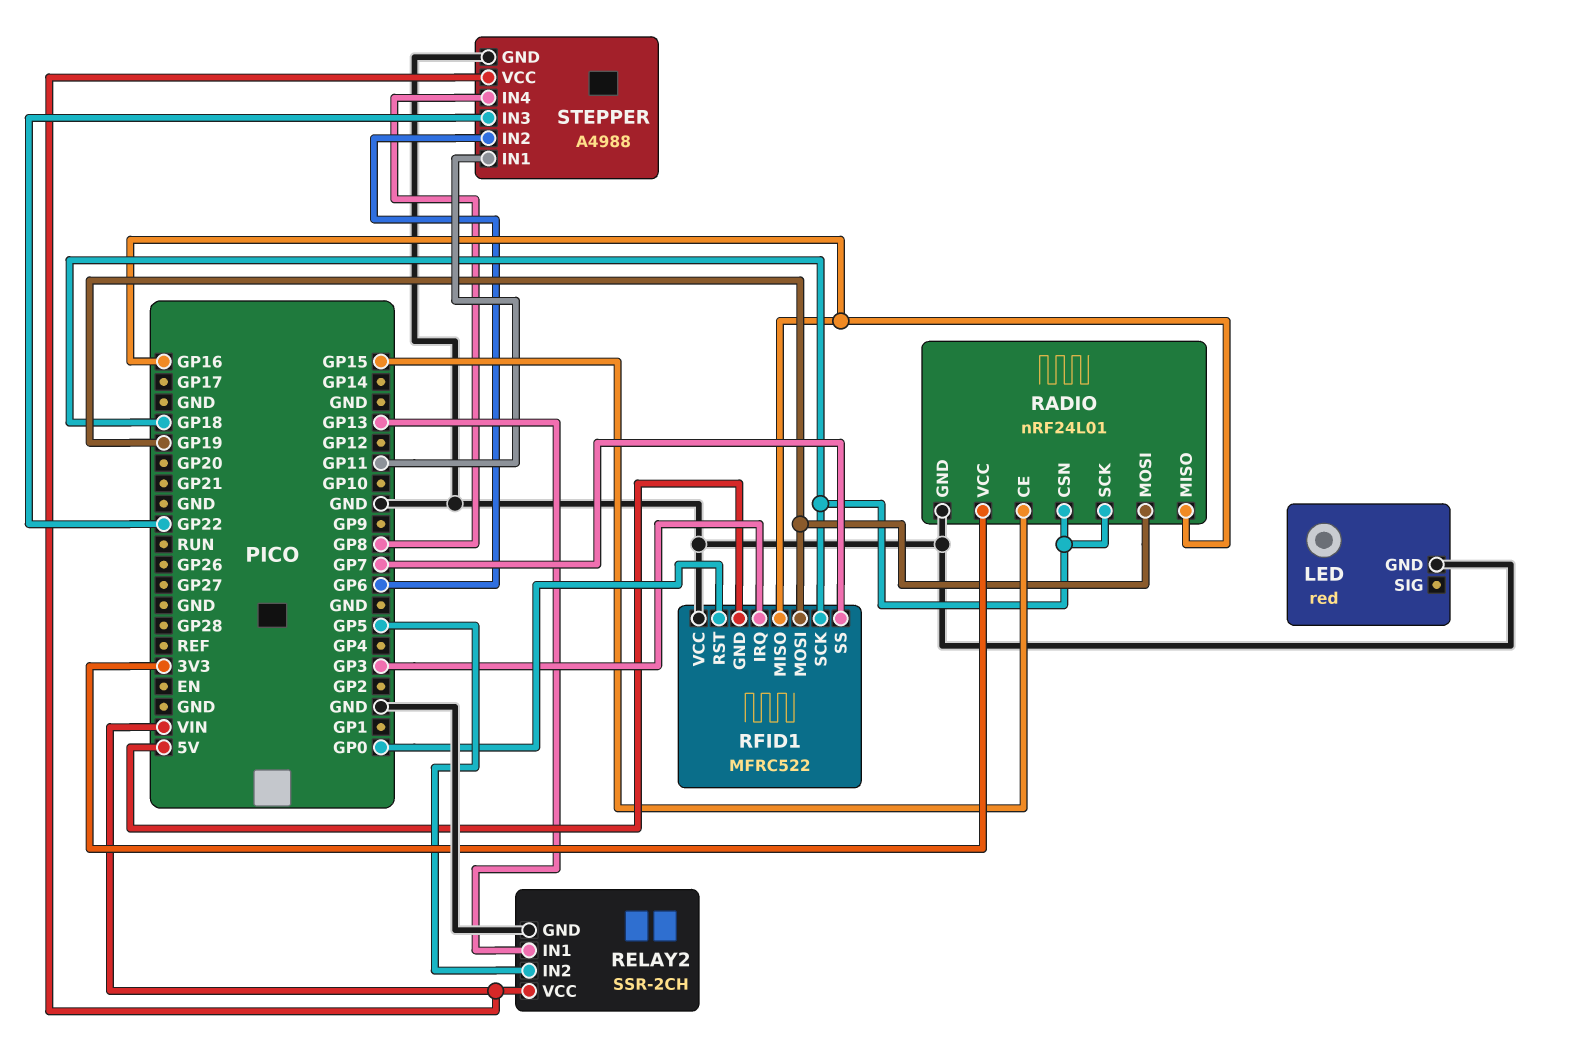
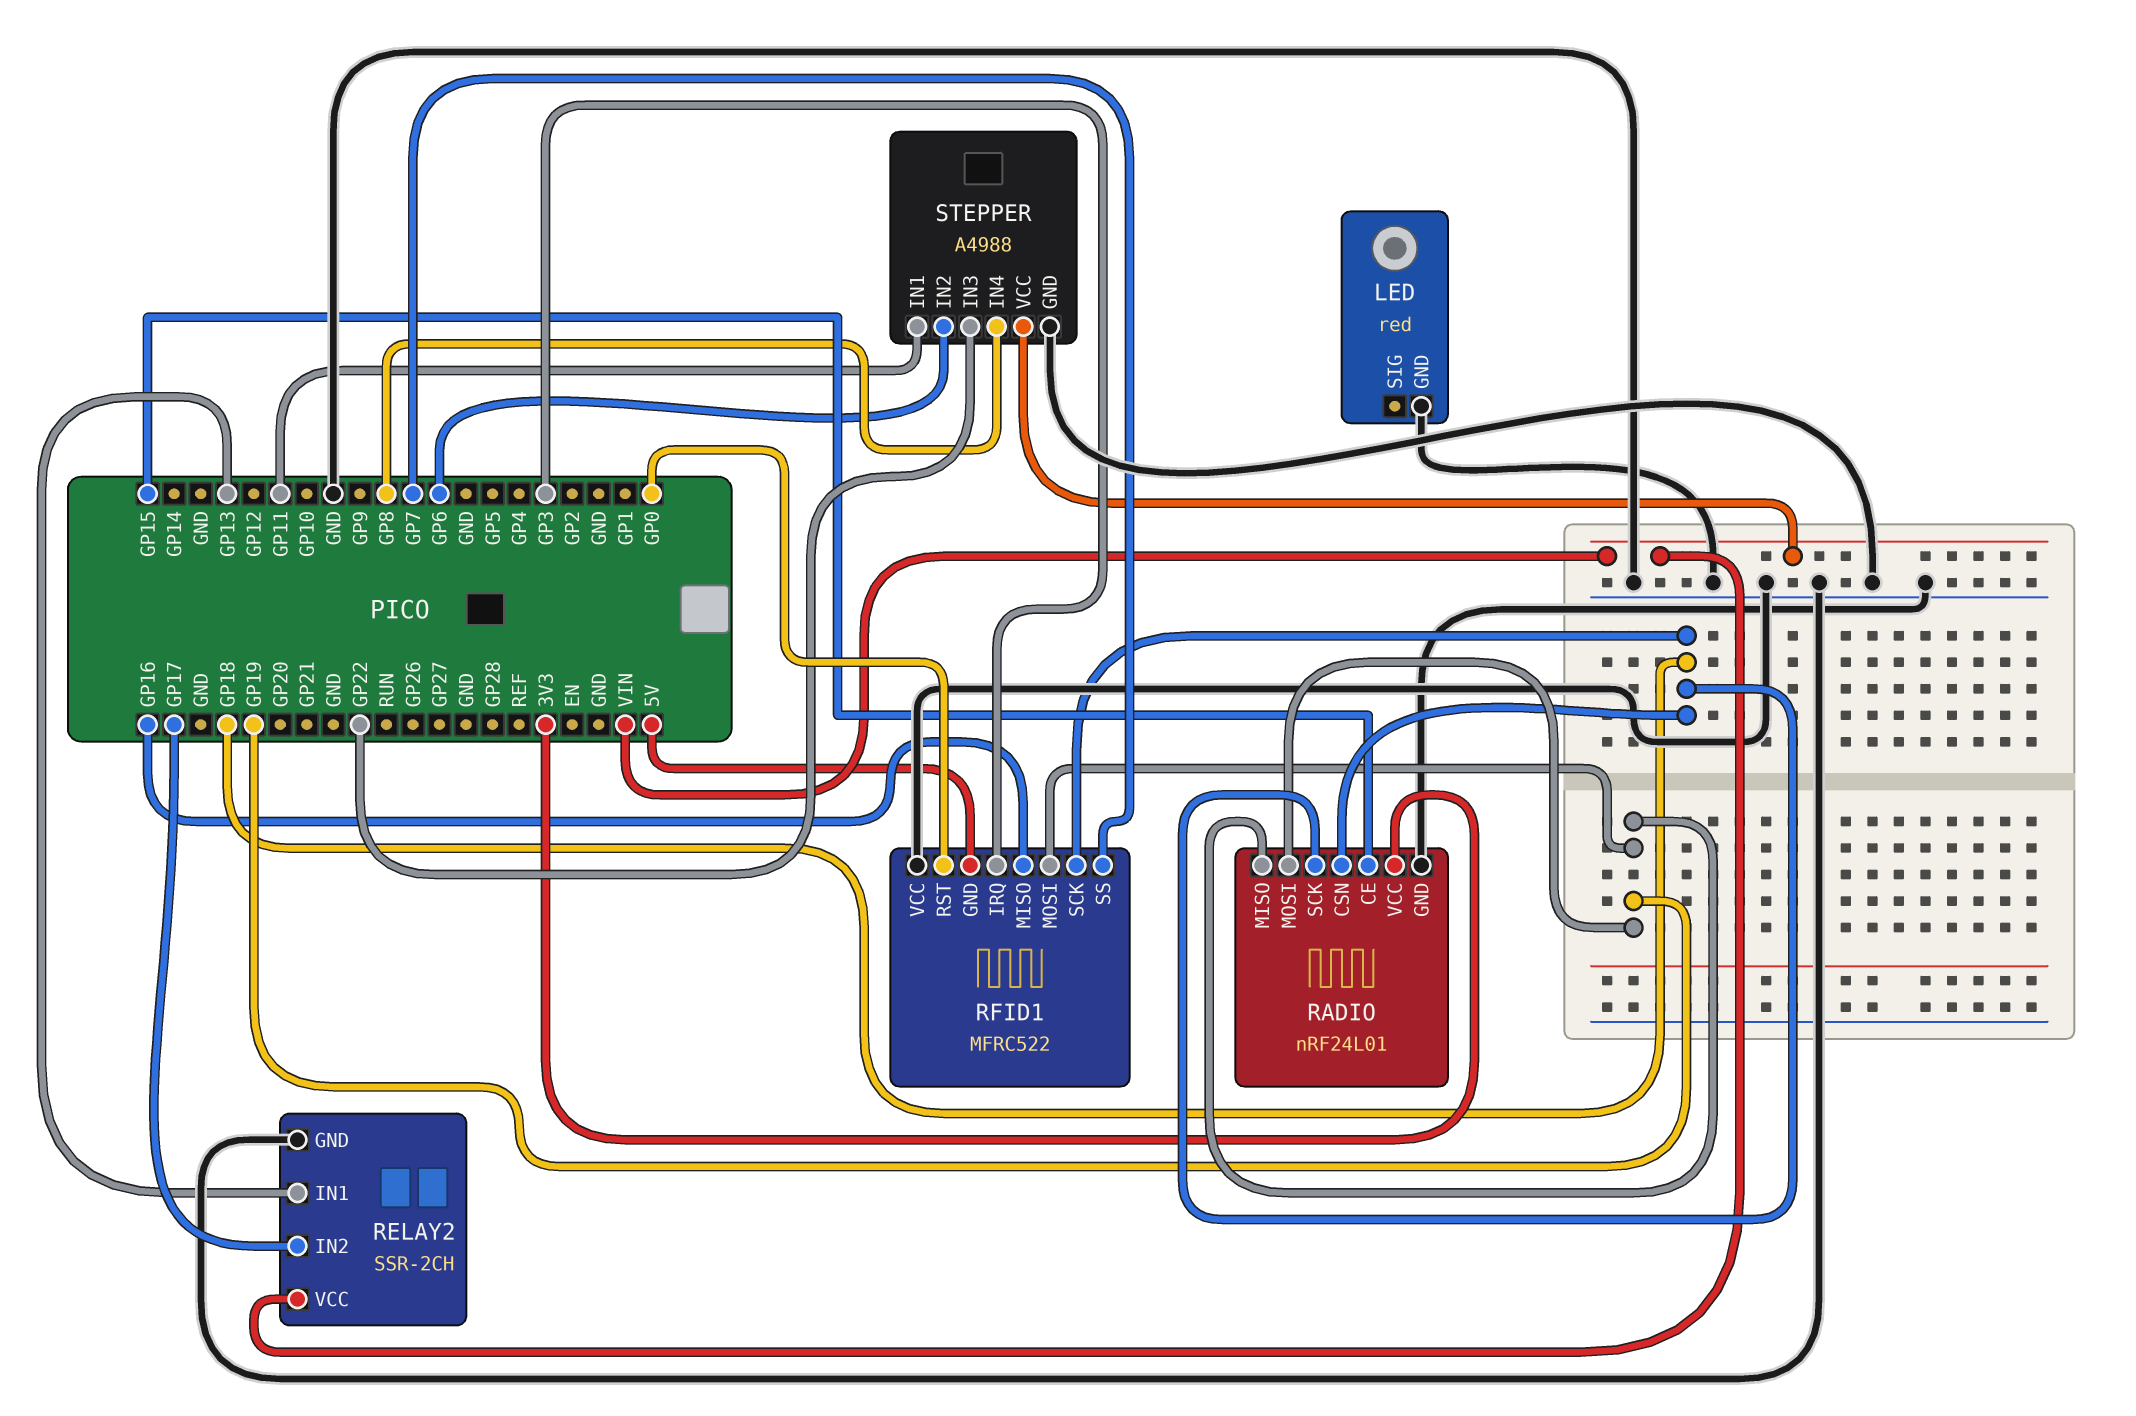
RADIO pin MISO: GP16 -> GP19
RELAY2 pin IN2: GP5 -> GP17

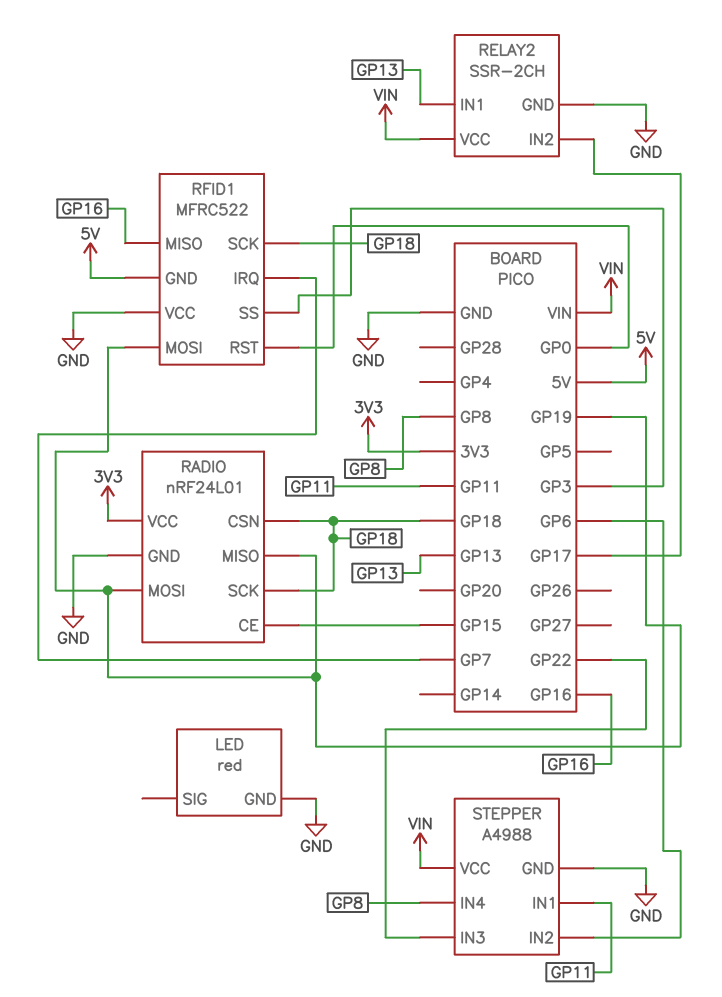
RFID1 pin IRQ: GP3 -> GP7
RFID1 pin SS: GP7 -> GP3

